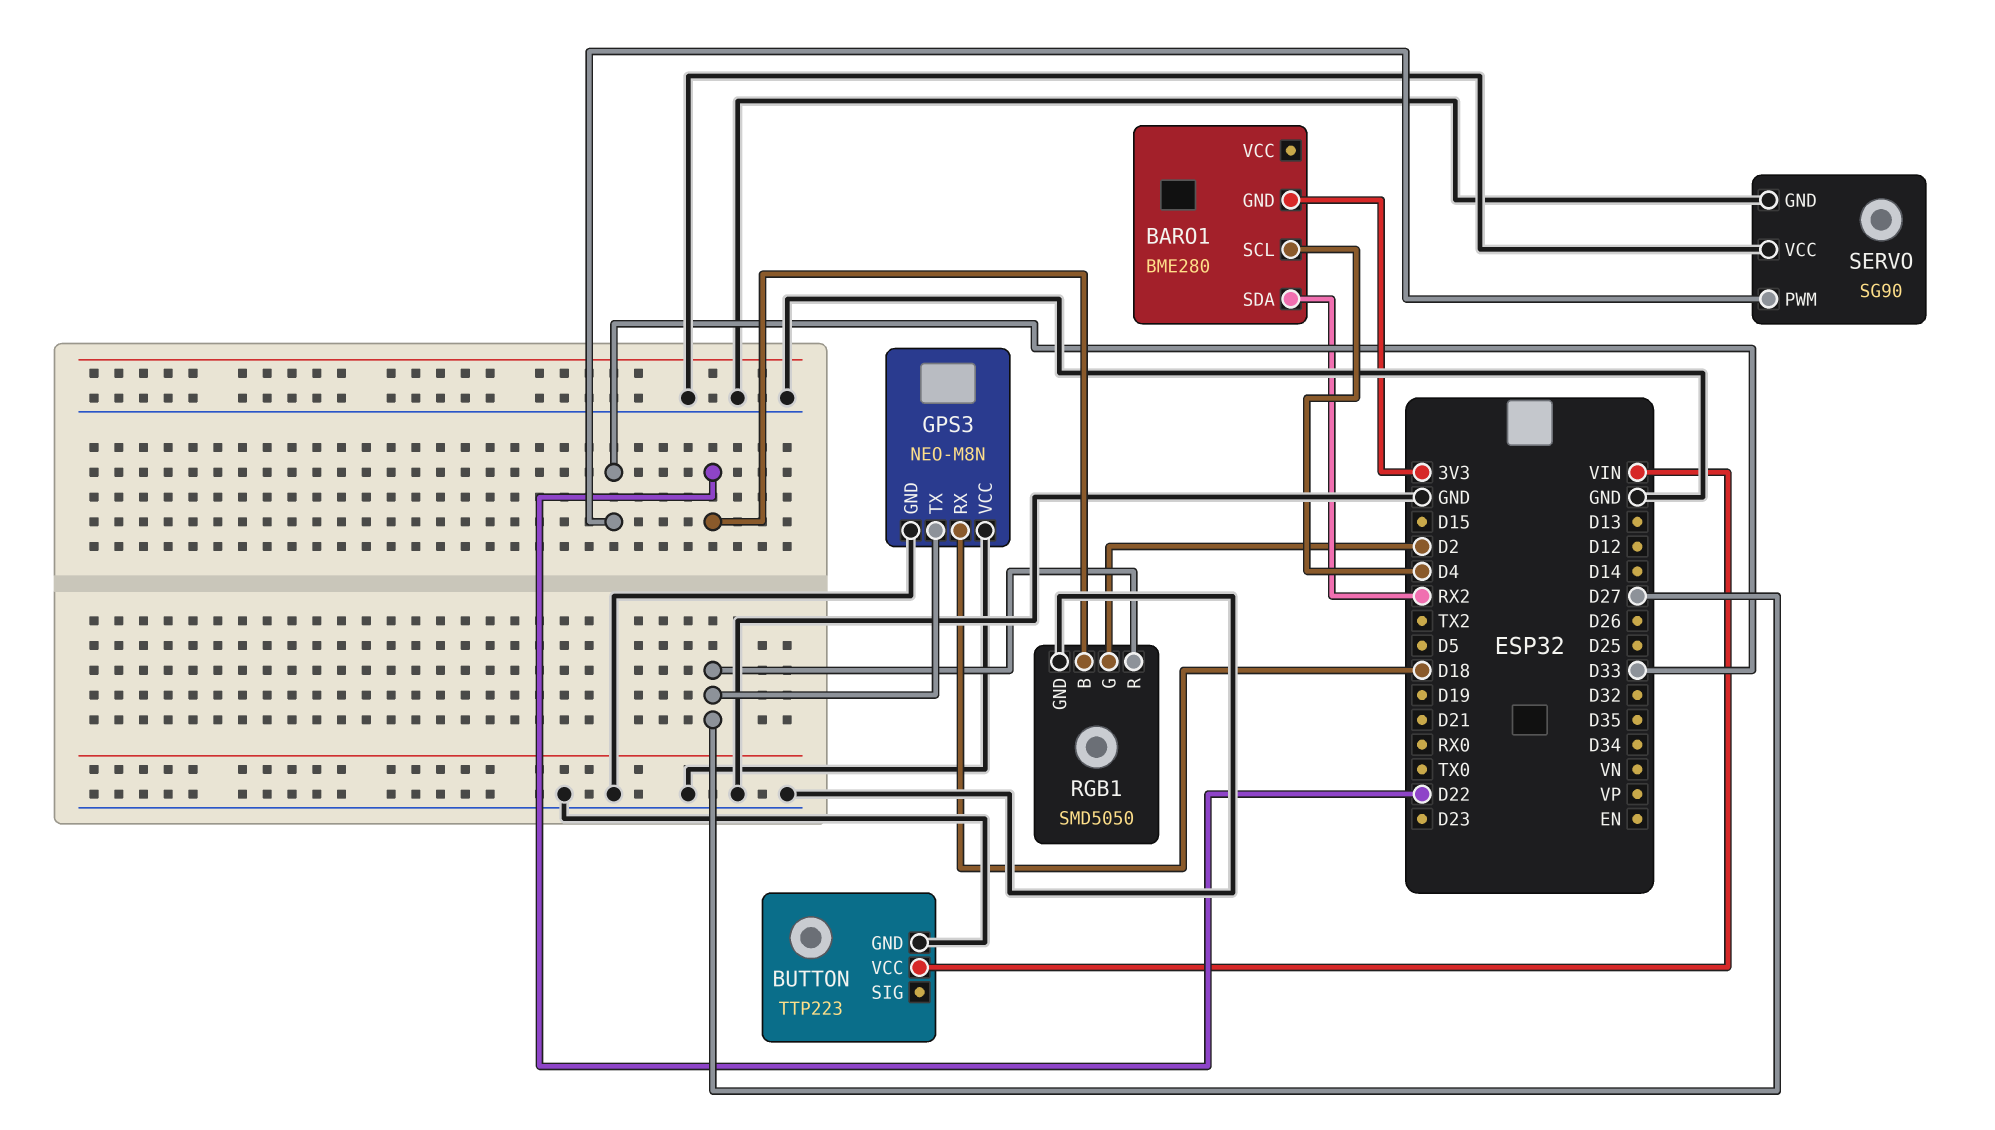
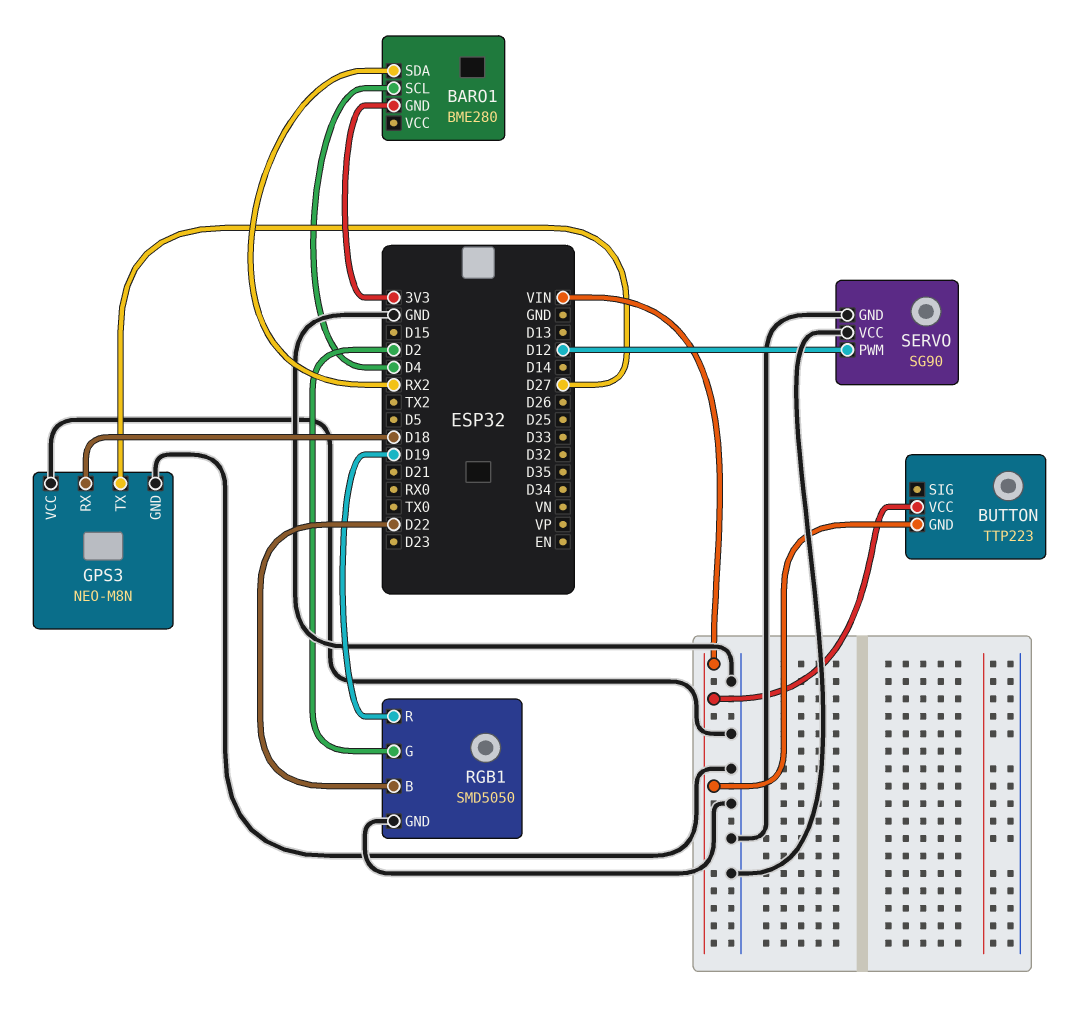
BUTTON pin GND: GND -> VIN
RGB1 pin R: D27 -> D19
SERVO pin PWM: D33 -> D12

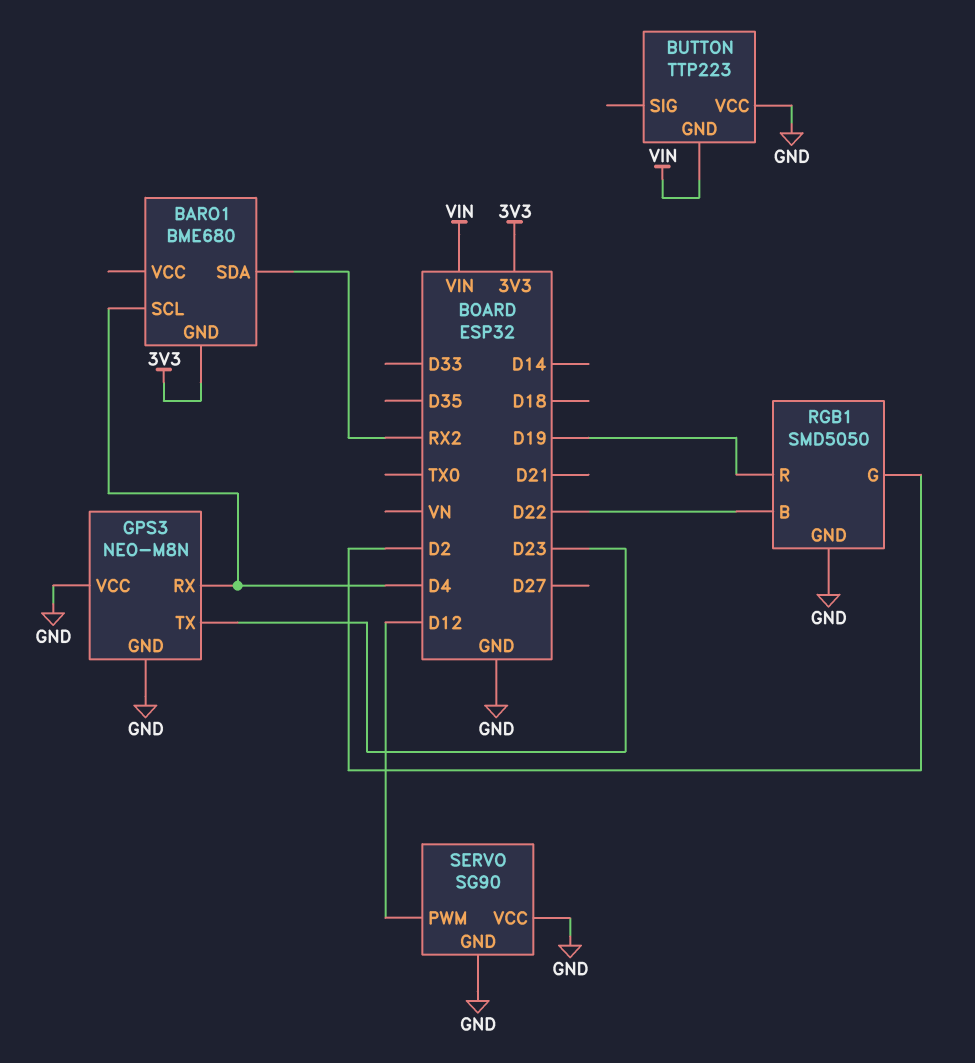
BARO1: BME280 -> BME680
BUTTON pin VCC: VIN -> GND
GPS3 pin RX: D18 -> D4
GPS3 pin TX: D27 -> D23

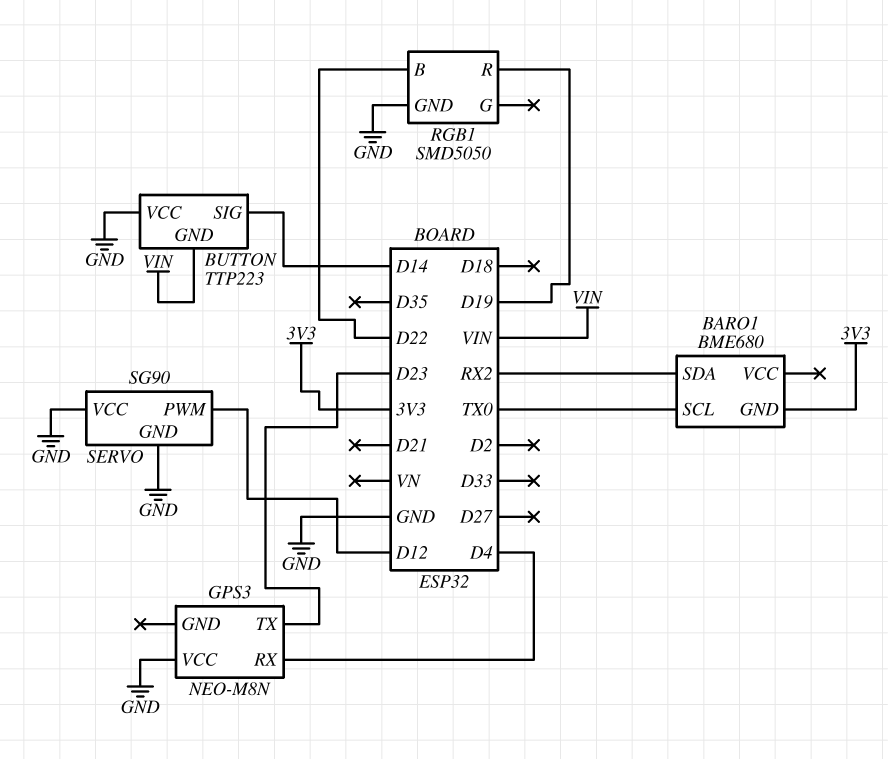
BARO1 pin SCL: D4 -> TX0
BUTTON pin SIG: none -> D14
GPS3 pin GND: GND -> none
RGB1 pin G: D2 -> none

